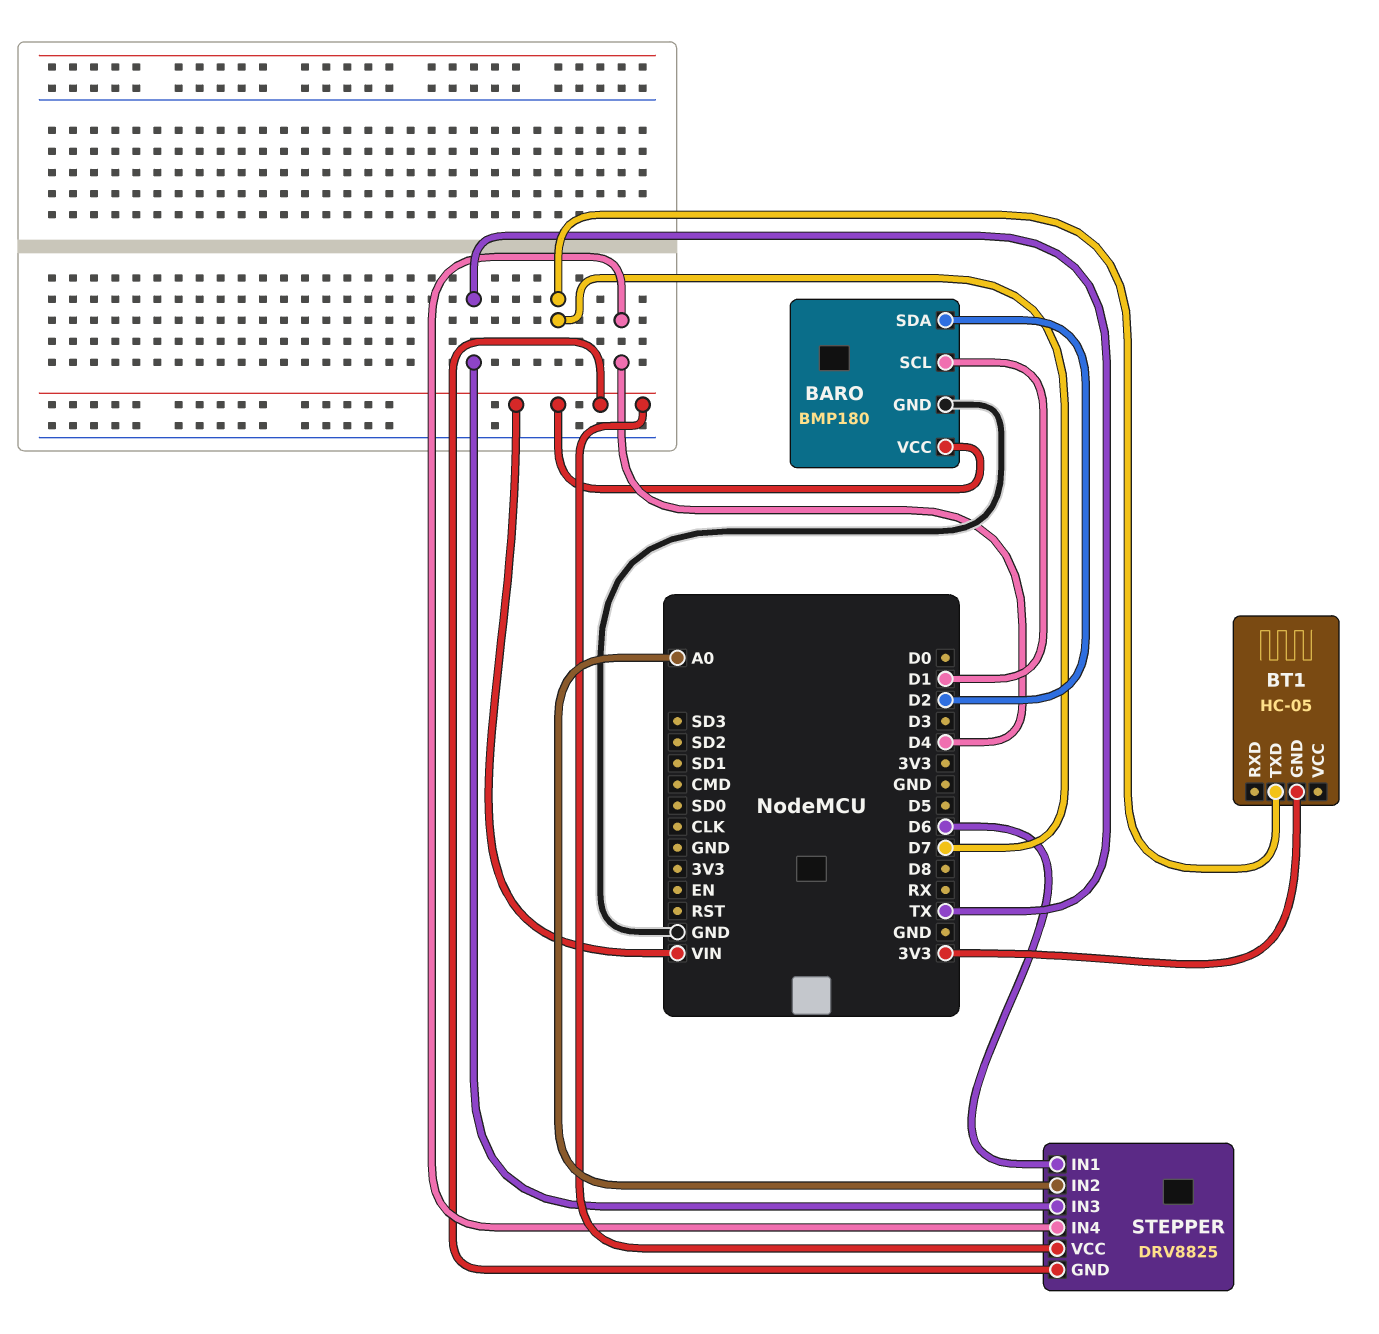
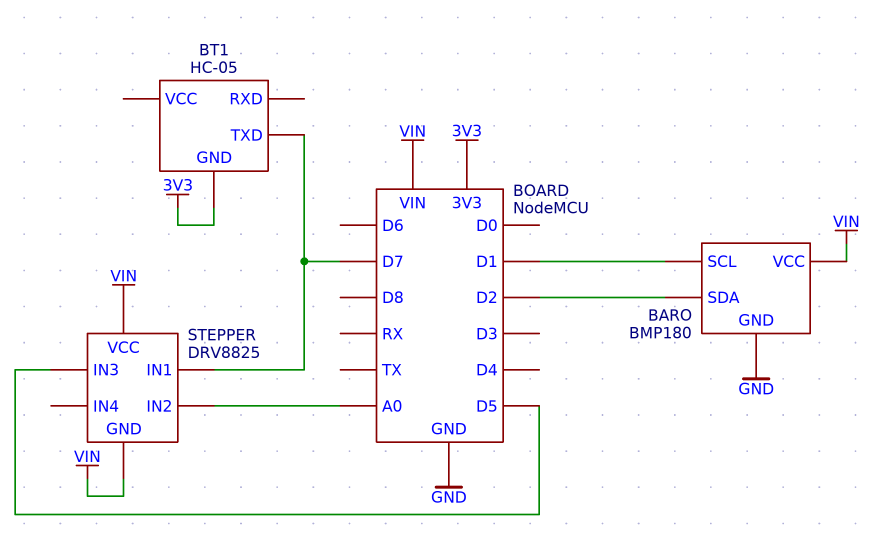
STEPPER pin IN1: D6 -> D7
STEPPER pin IN3: TX -> D5
STEPPER pin IN4: D4 -> none

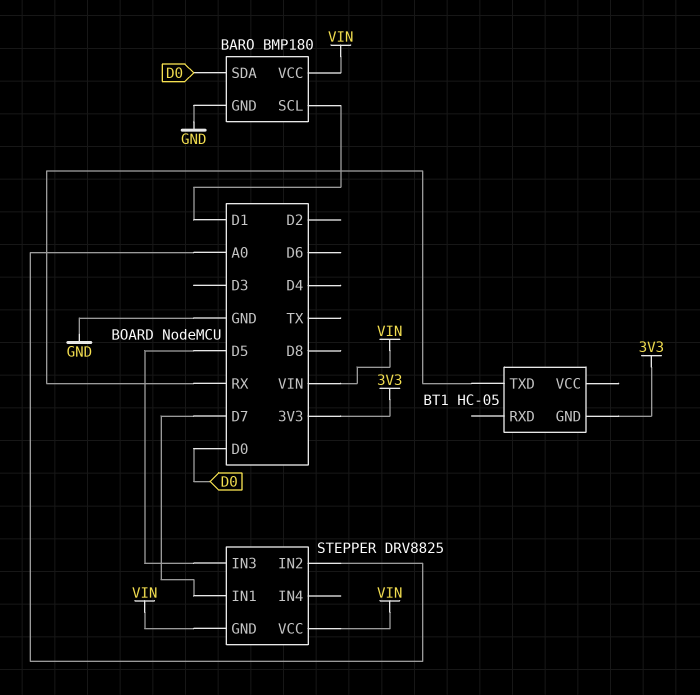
BARO pin SDA: D2 -> D0
BT1 pin TXD: D7 -> RX

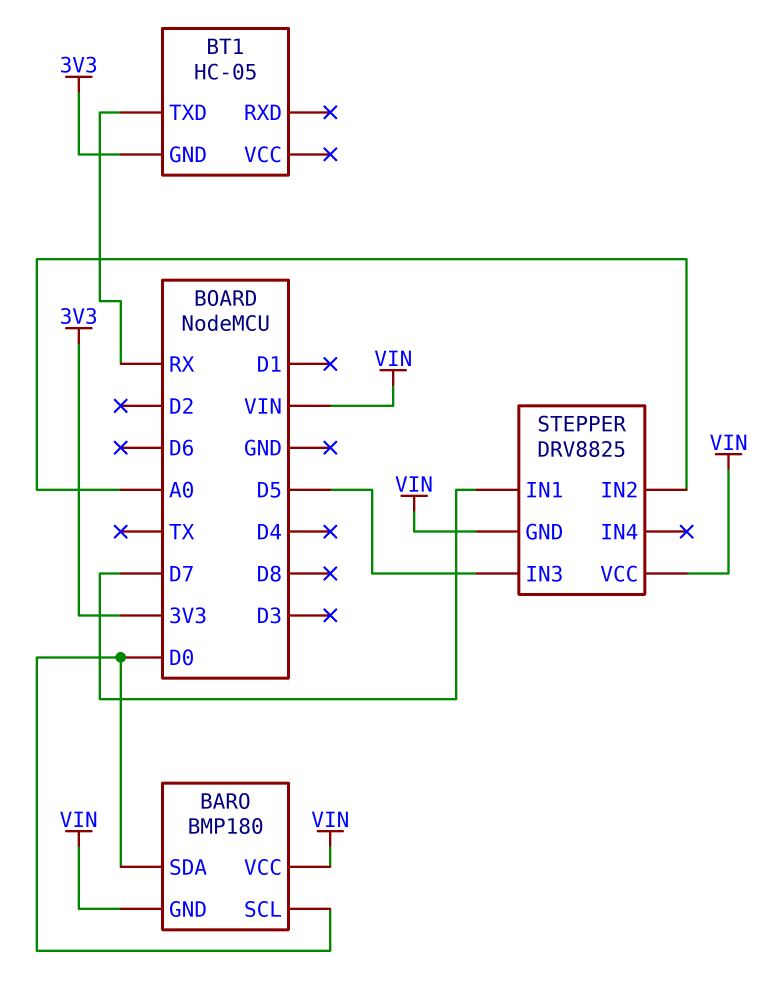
BARO pin GND: GND -> VIN
BARO pin SCL: D1 -> D0

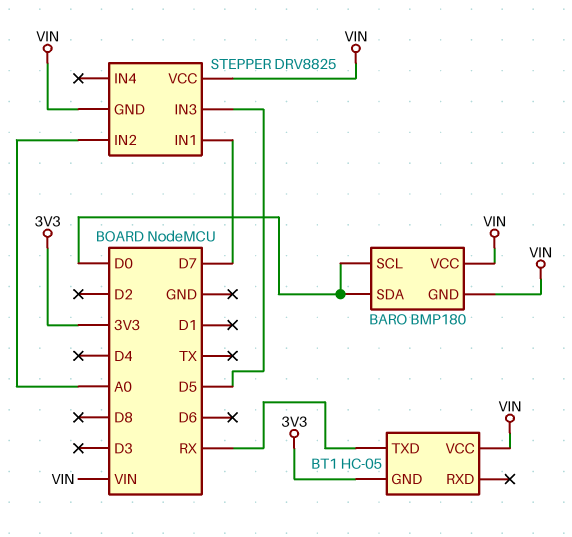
BT1 pin VCC: none -> VIN

